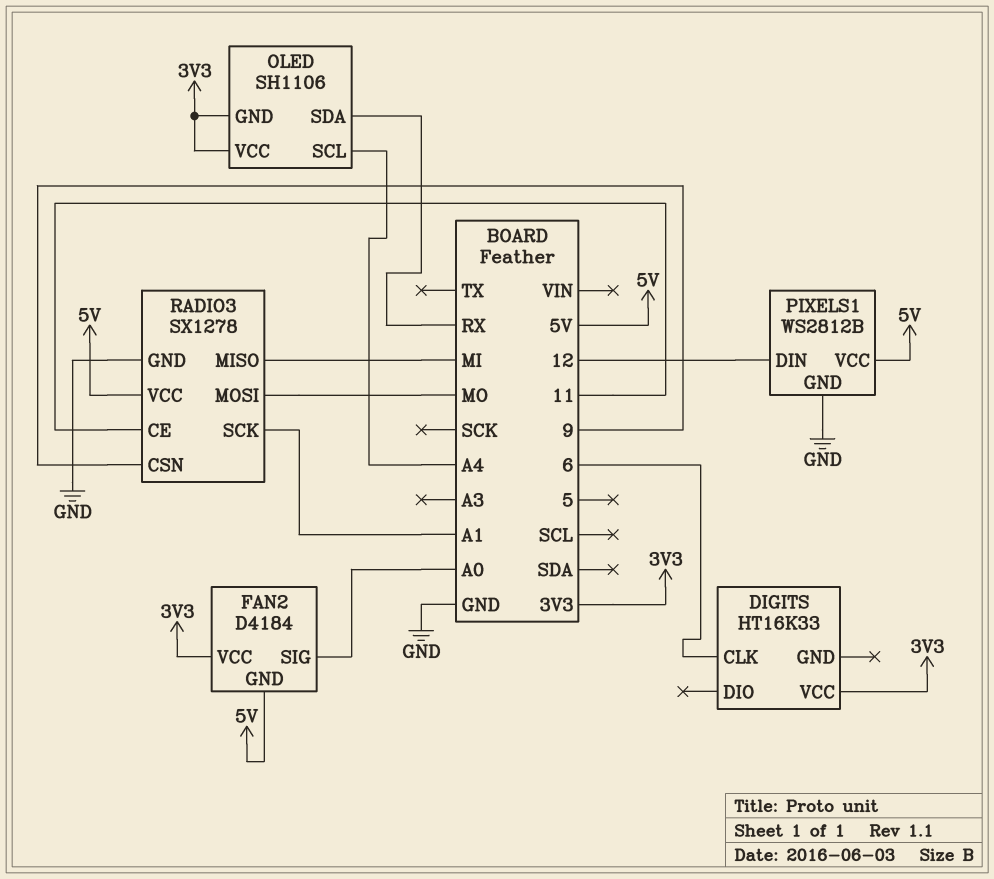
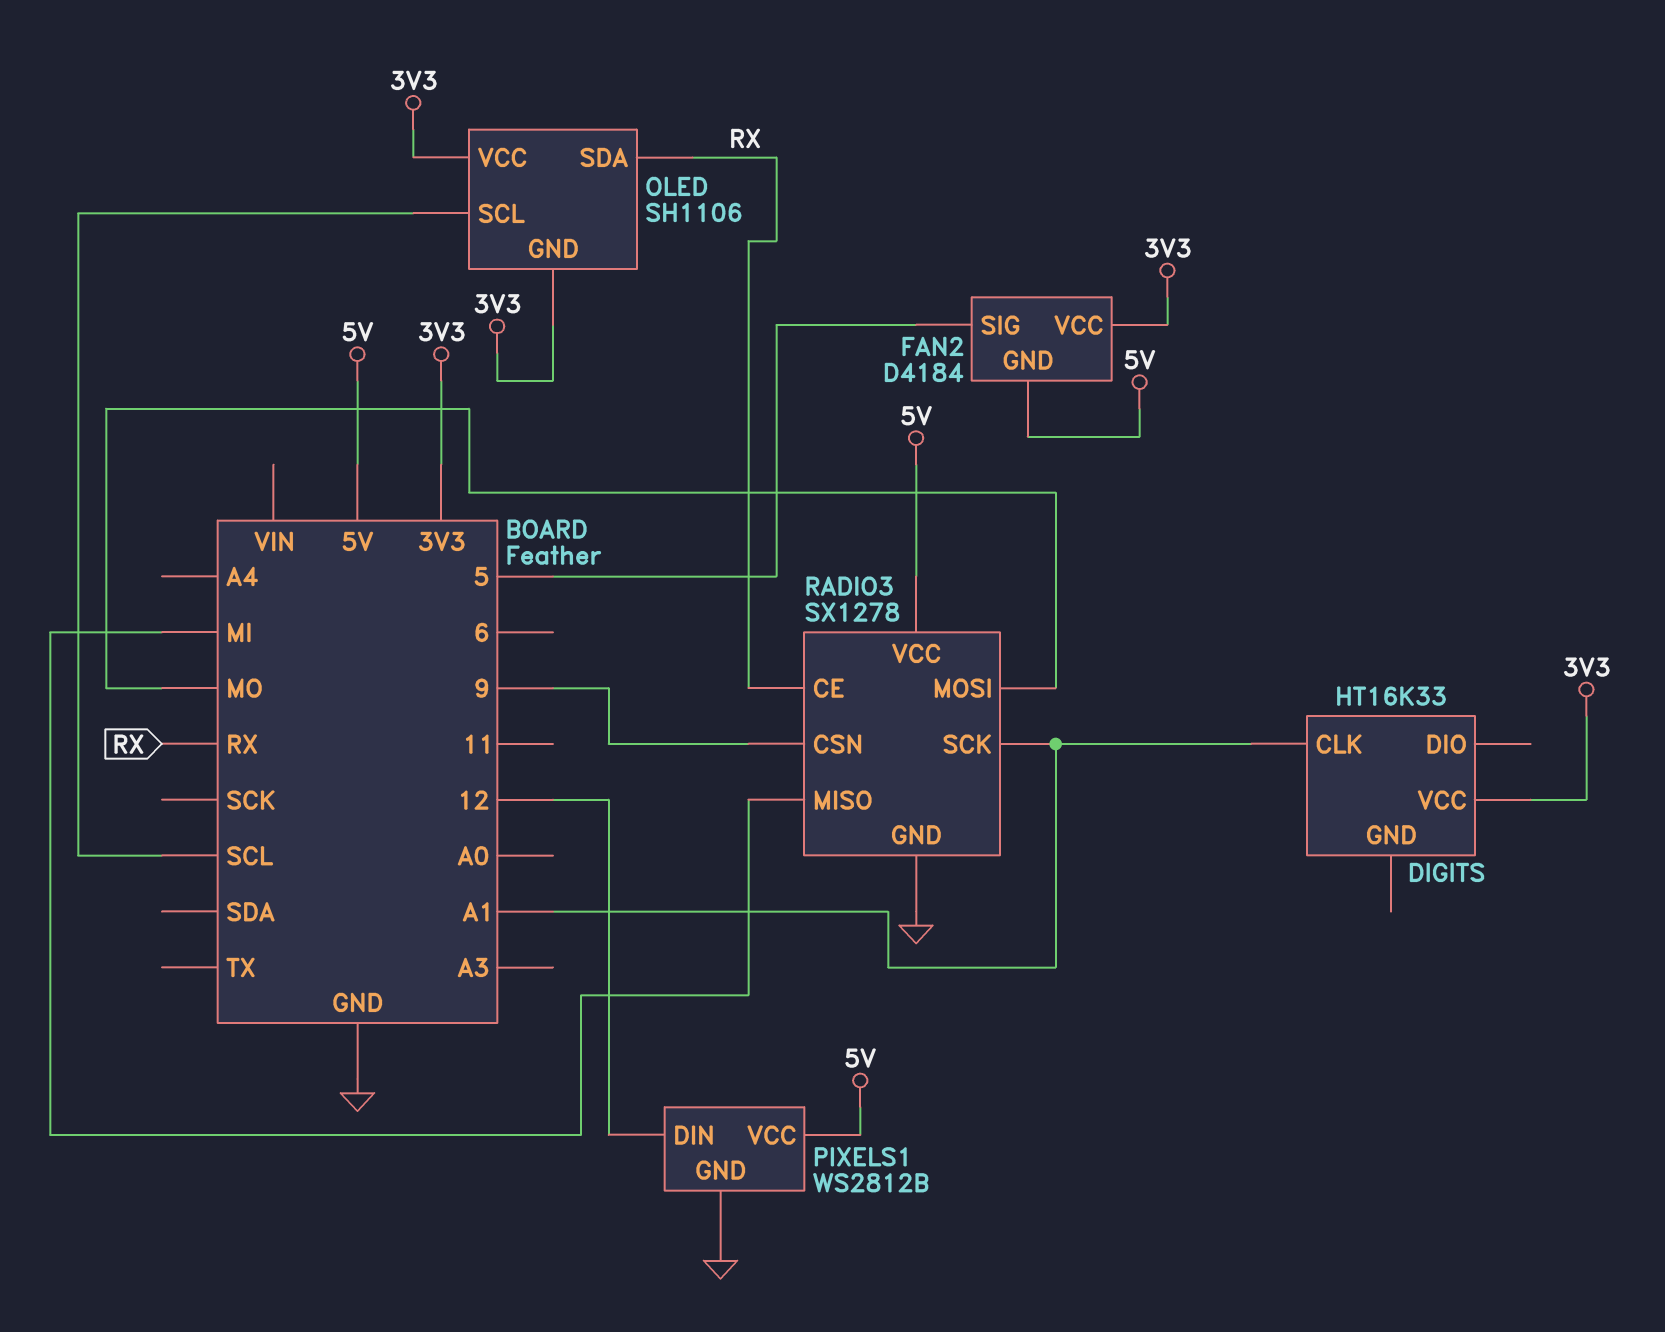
DIGITS pin CLK: 6 -> A1
FAN2 pin SIG: A0 -> 5
OLED pin SCL: A4 -> SCL
RADIO3 pin CE: 11 -> RX

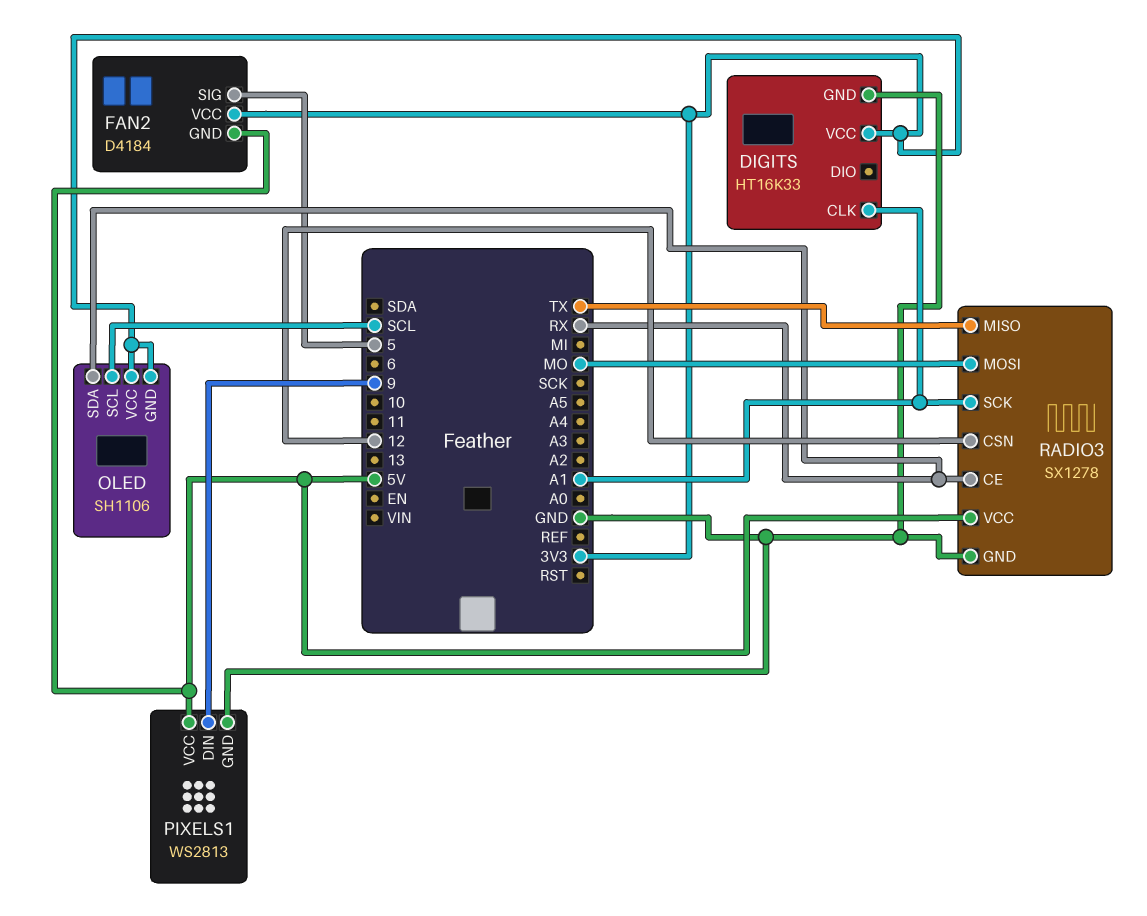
DIGITS pin GND: none -> GND
PIXELS1: WS2812B -> WS2813
PIXELS1 pin DIN: 12 -> 9
RADIO3 pin CSN: 9 -> 12
RADIO3 pin MISO: MI -> TX

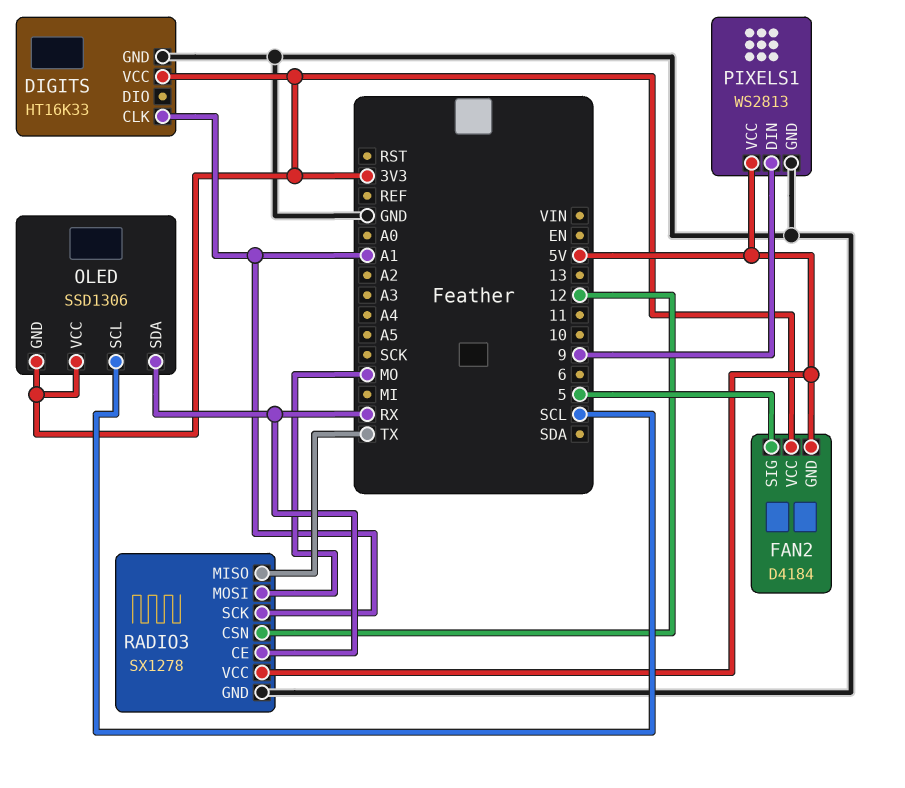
OLED: SH1106 -> SSD1306

